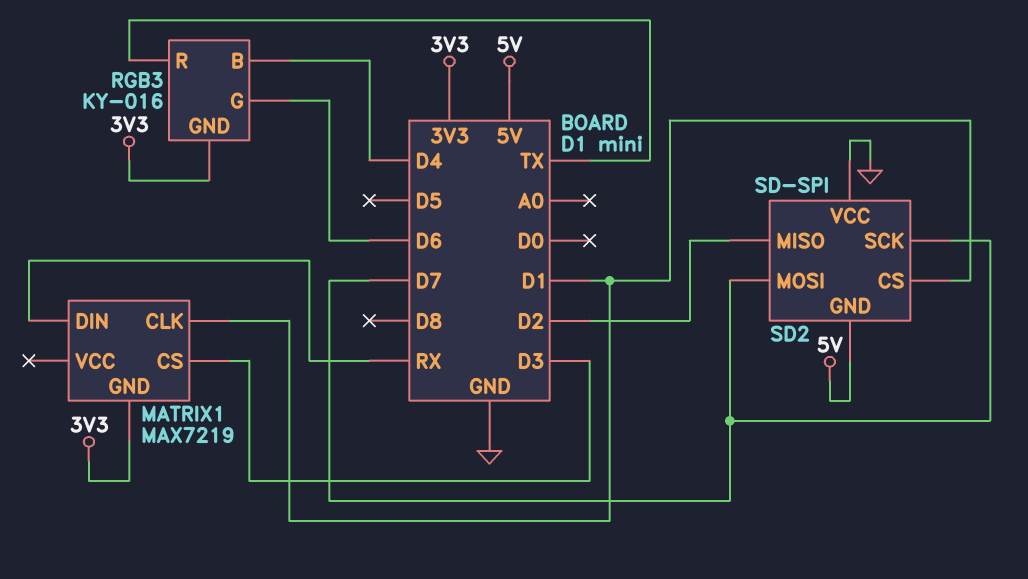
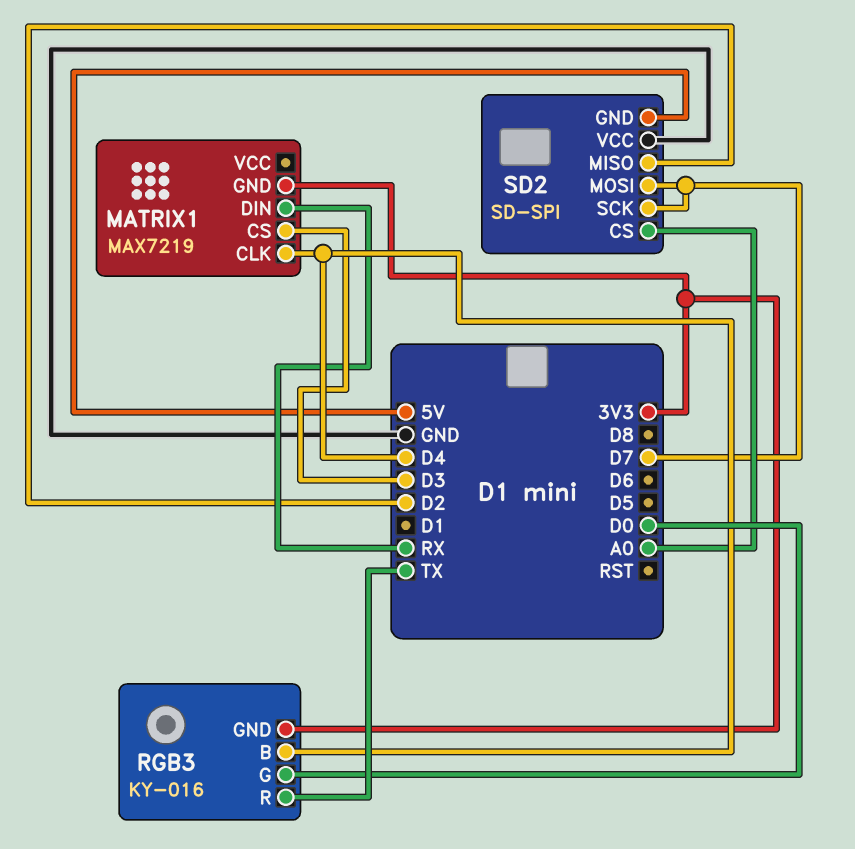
MATRIX1 pin CLK: D1 -> D4
RGB3 pin G: D6 -> D0
SD2 pin CS: D1 -> A0

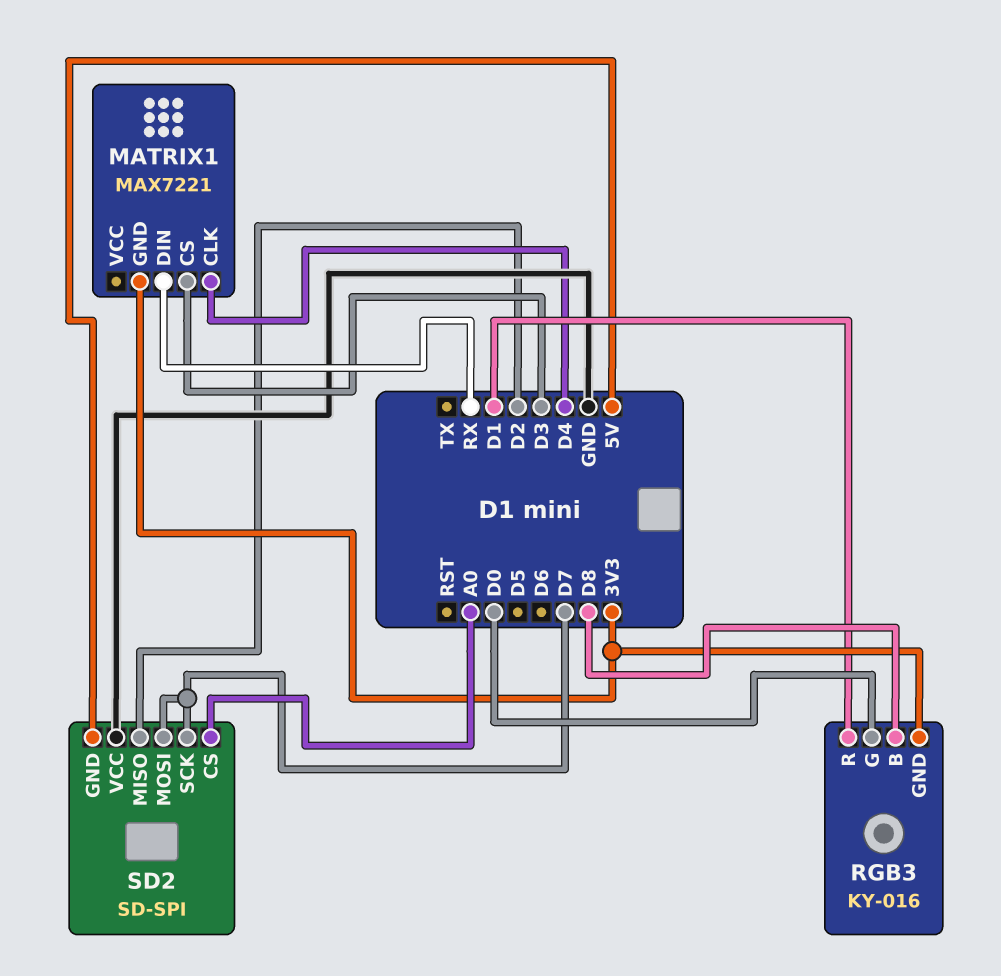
MATRIX1: MAX7219 -> MAX7221
RGB3 pin B: D4 -> D8
RGB3 pin R: TX -> D1

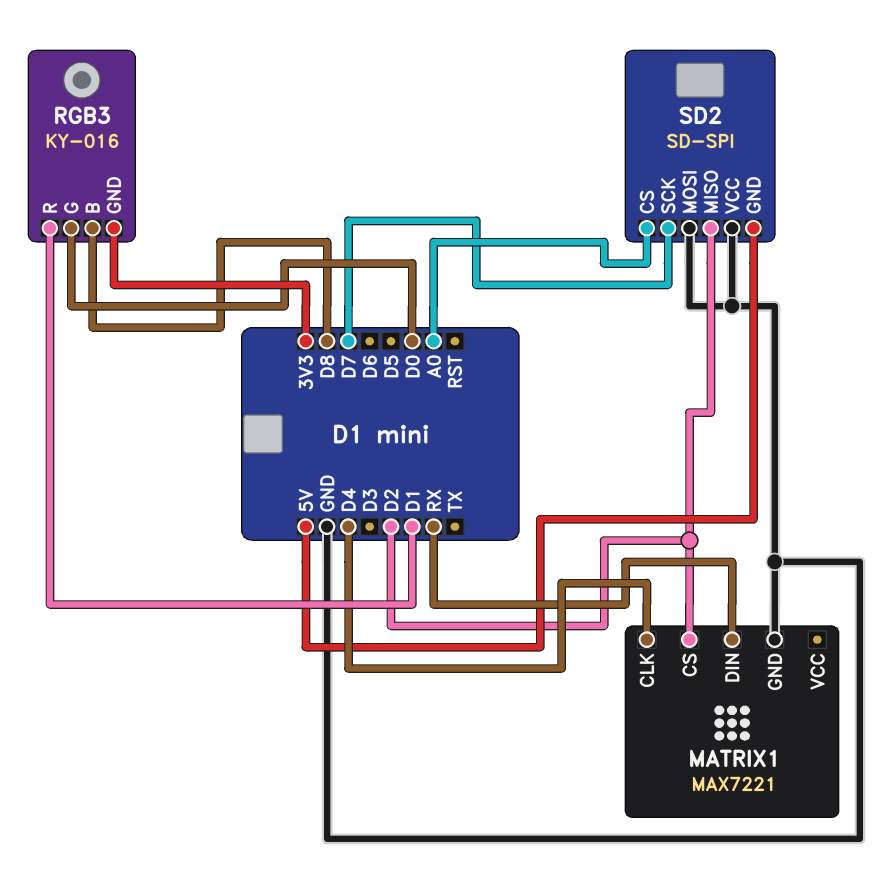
MATRIX1 pin CS: D3 -> D2
MATRIX1 pin GND: 3V3 -> GND
SD2 pin MOSI: D7 -> GND

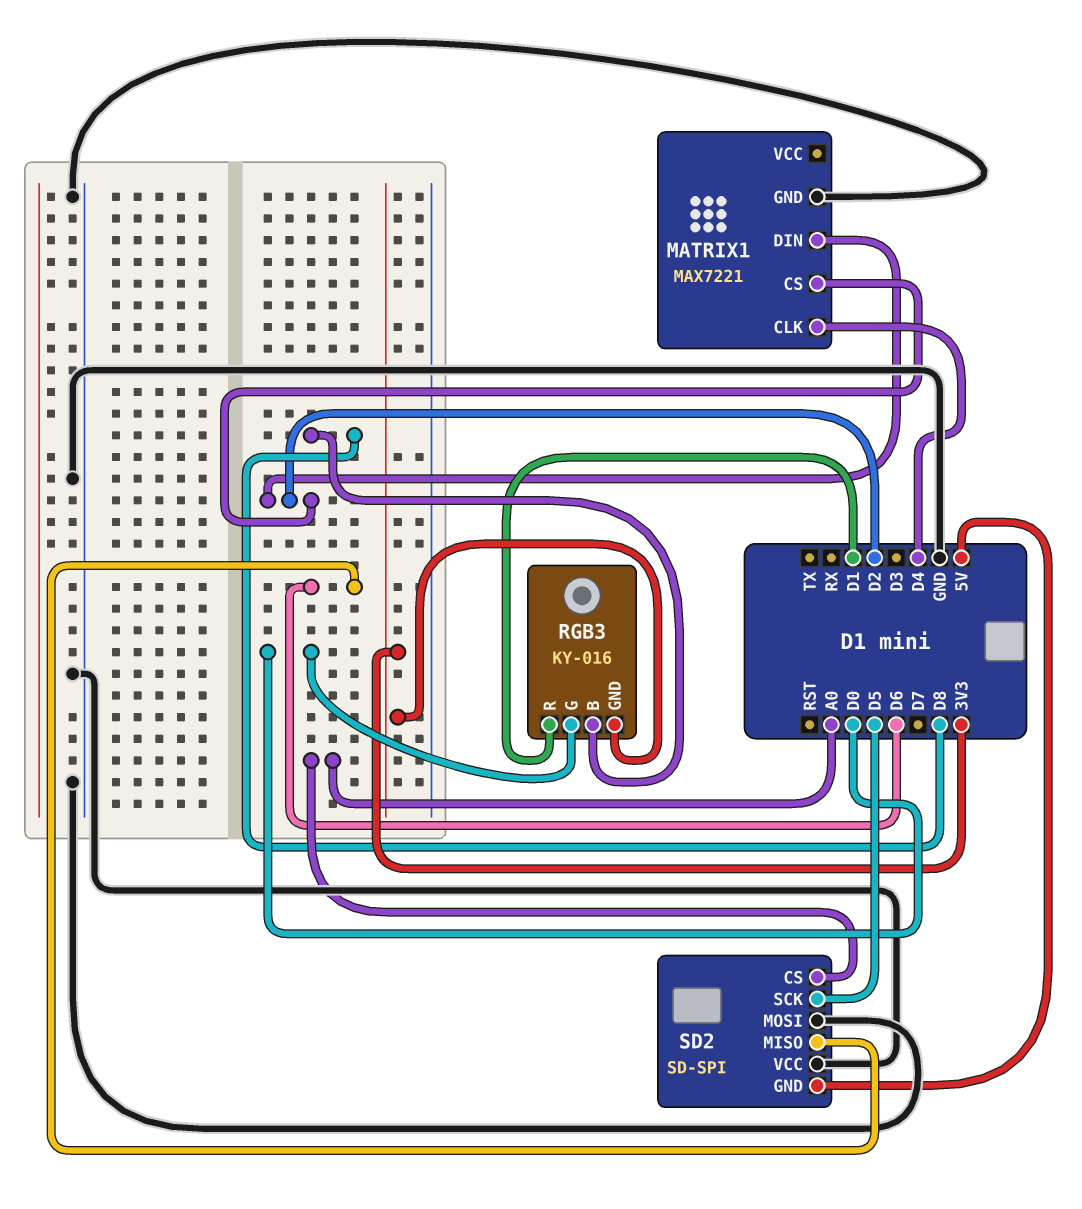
MATRIX1 pin DIN: RX -> D2
SD2 pin MISO: D2 -> D6
SD2 pin SCK: D7 -> D5

